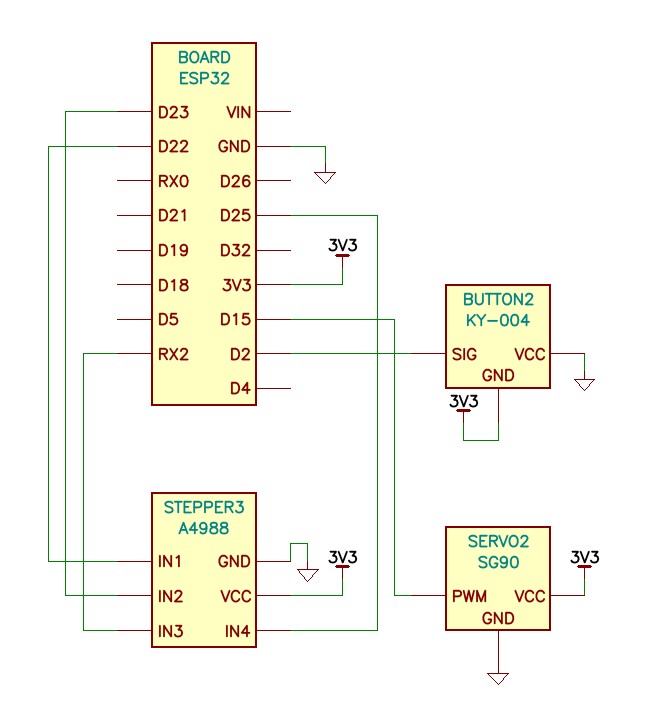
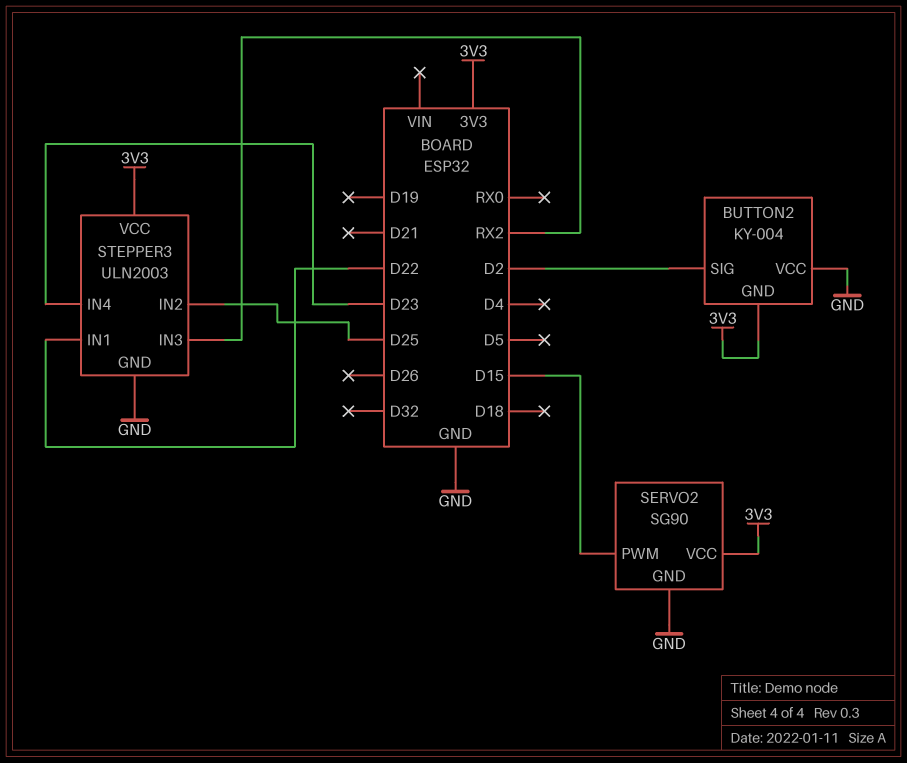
STEPPER3: A4988 -> ULN2003
STEPPER3 pin IN2: D23 -> D25
STEPPER3 pin IN4: D25 -> D23

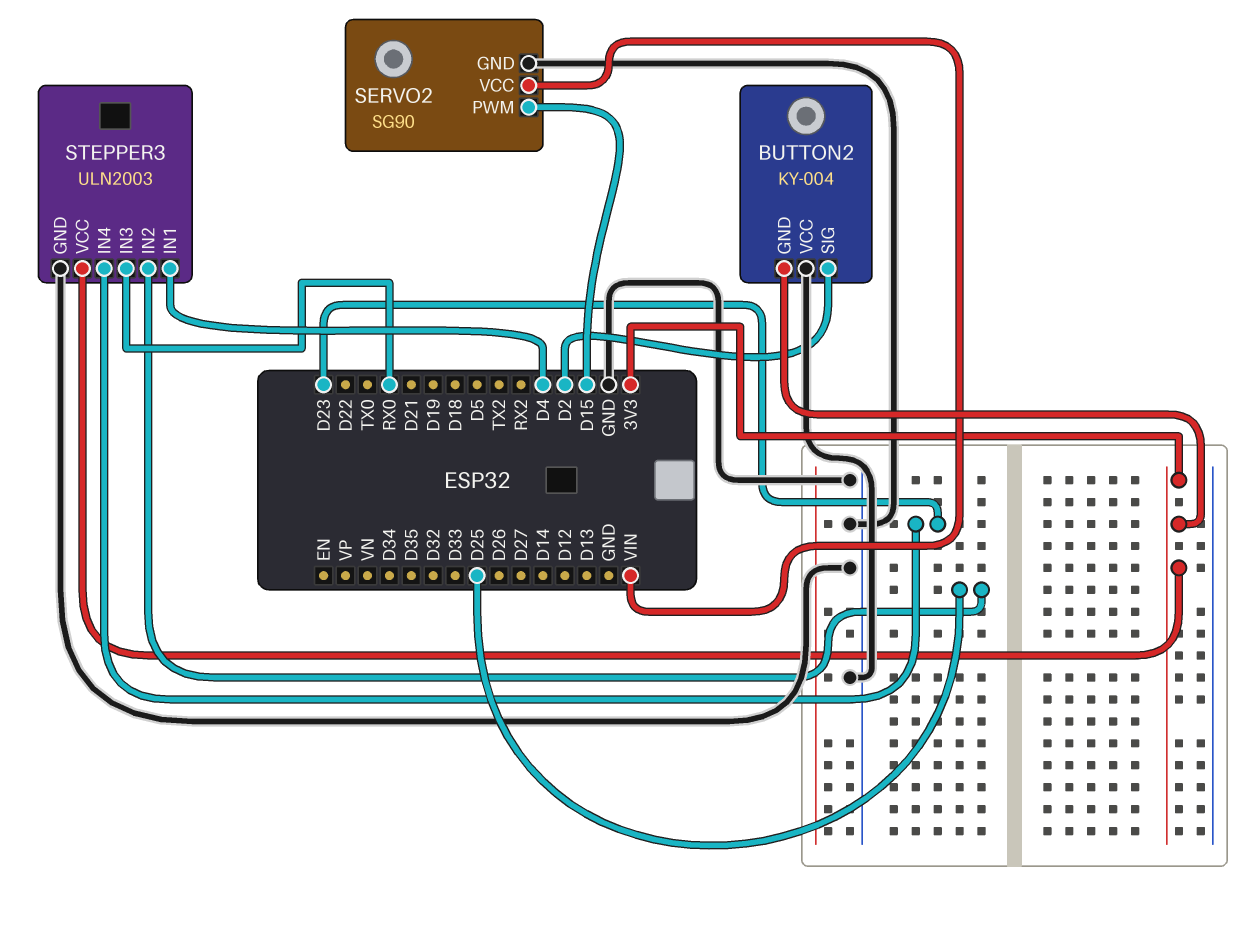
SERVO2 pin VCC: 3V3 -> VIN
STEPPER3 pin IN1: D22 -> D4
STEPPER3 pin IN3: RX2 -> RX0

